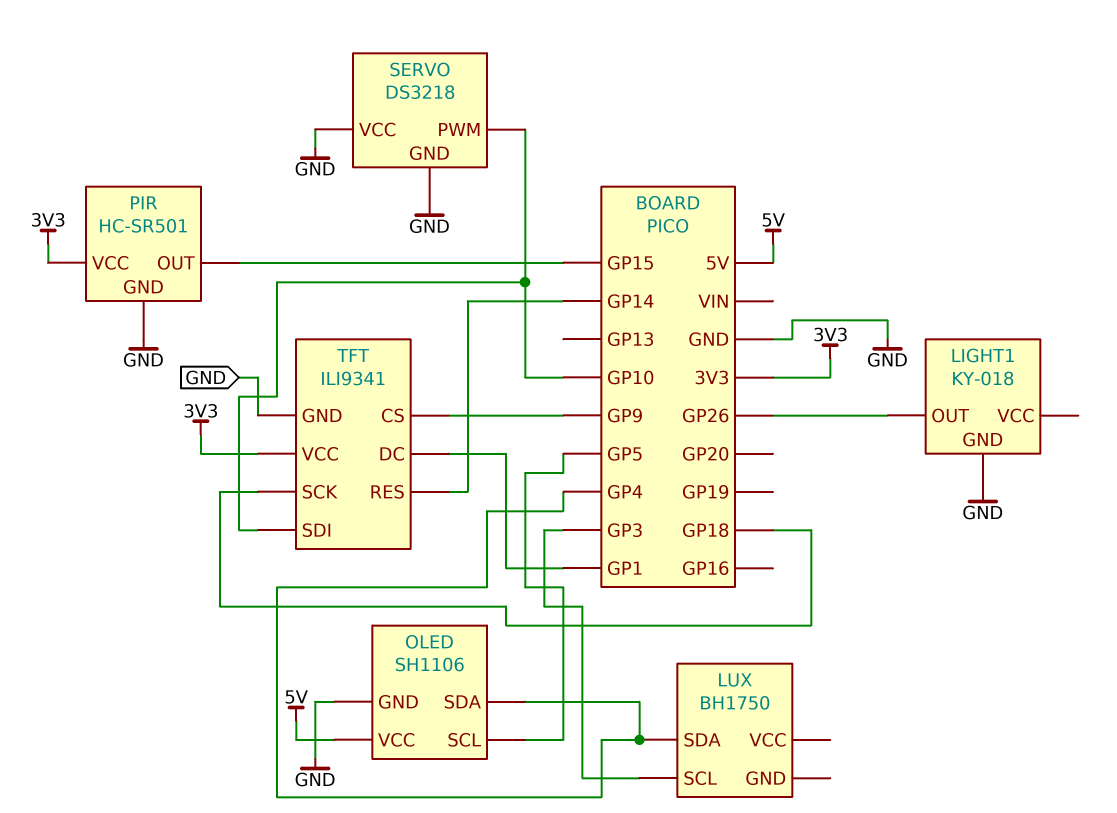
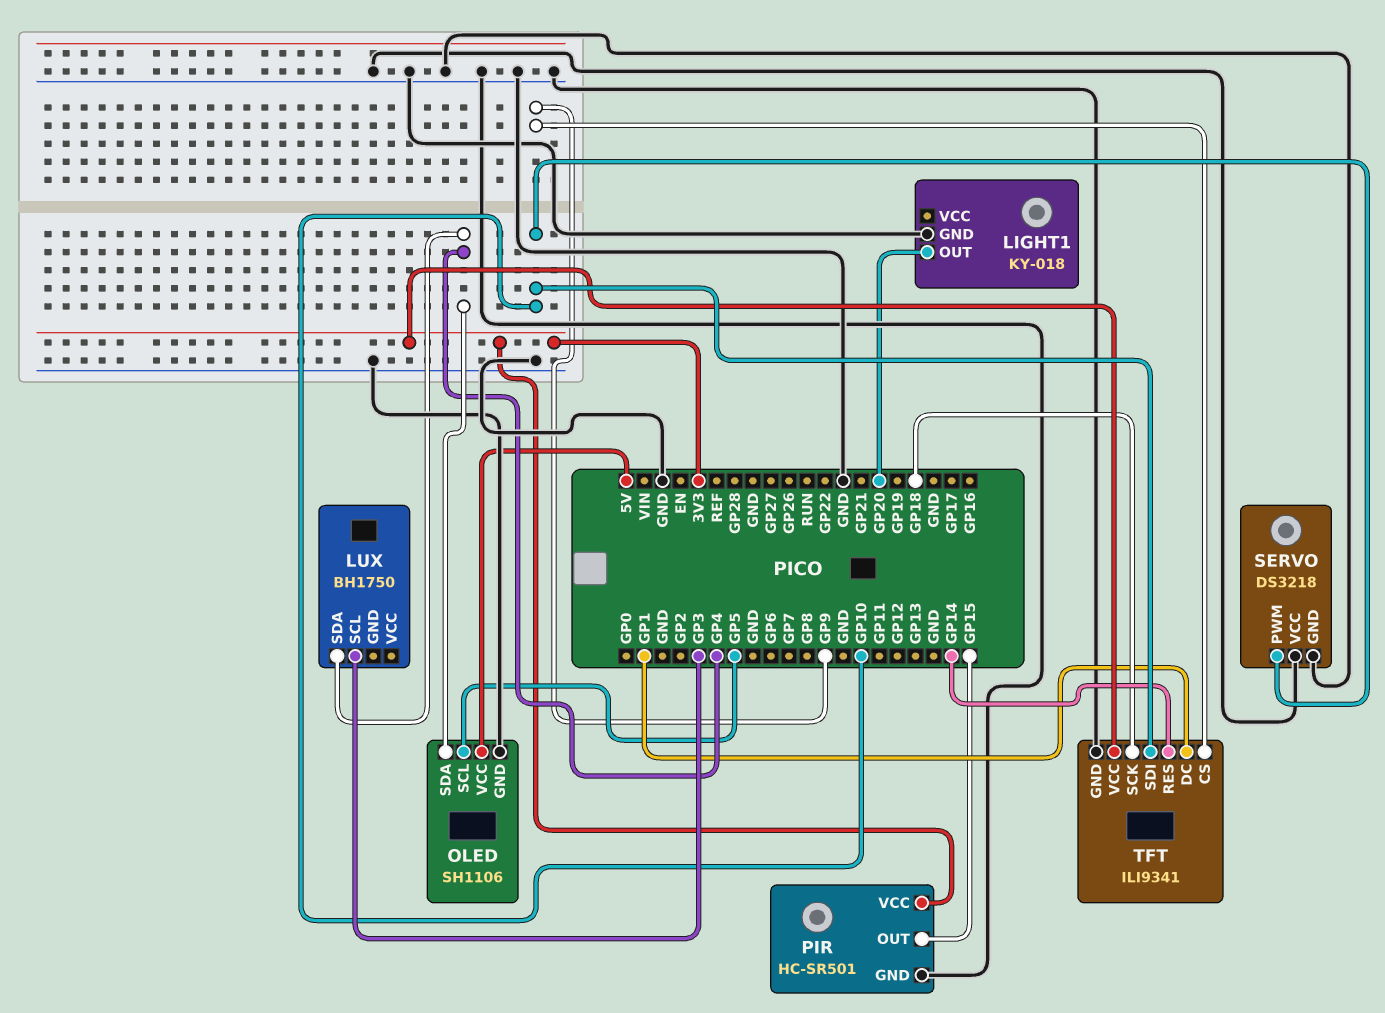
LIGHT1 pin OUT: GP26 -> GP20

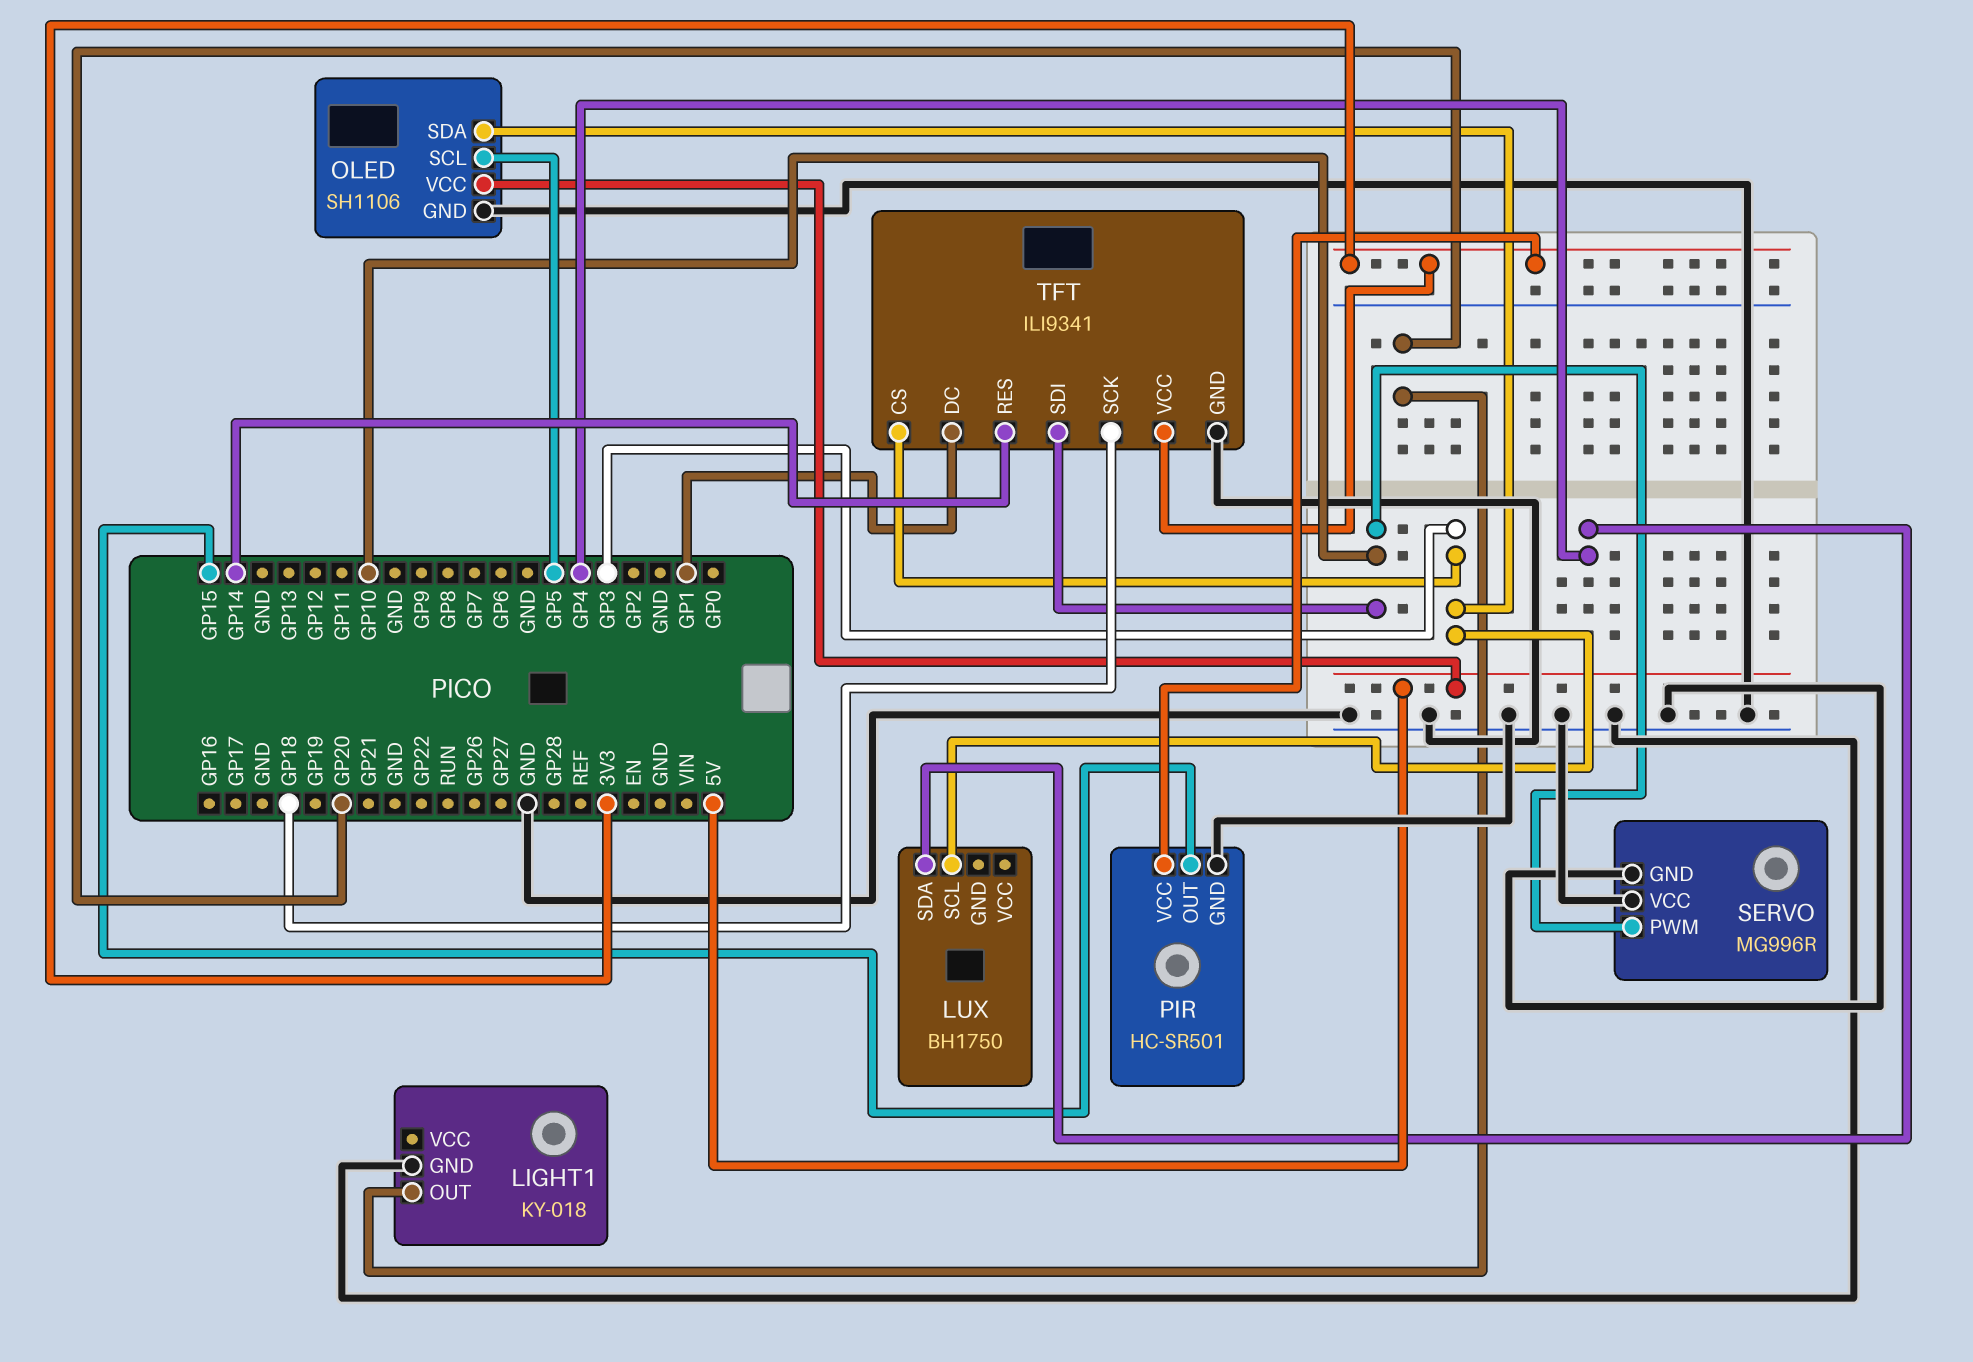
OLED pin SDA: GP4 -> GP3
SERVO: DS3218 -> MG996R
TFT pin CS: GP9 -> GP3

